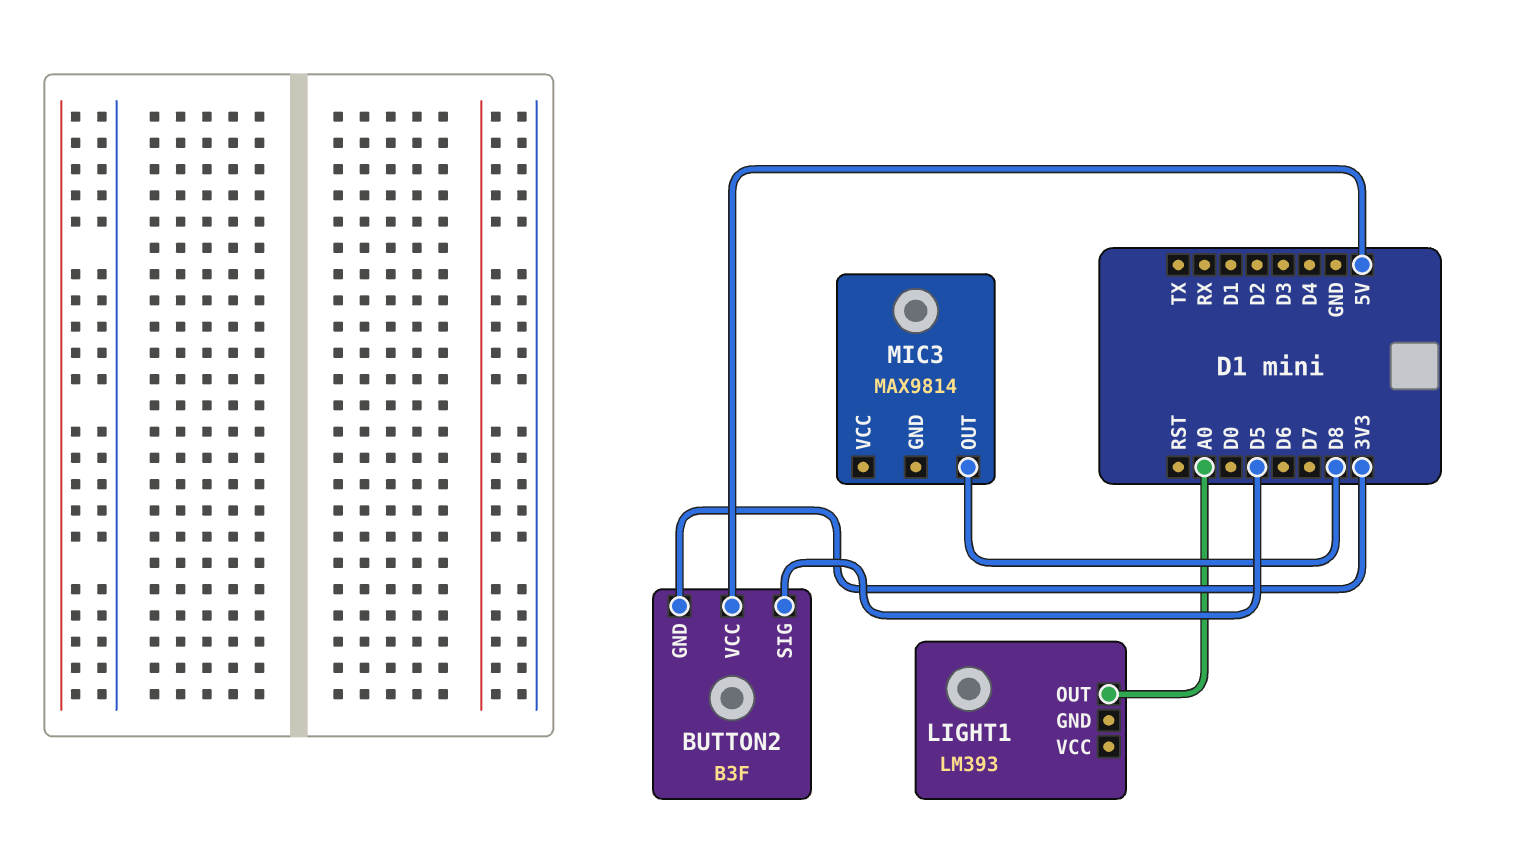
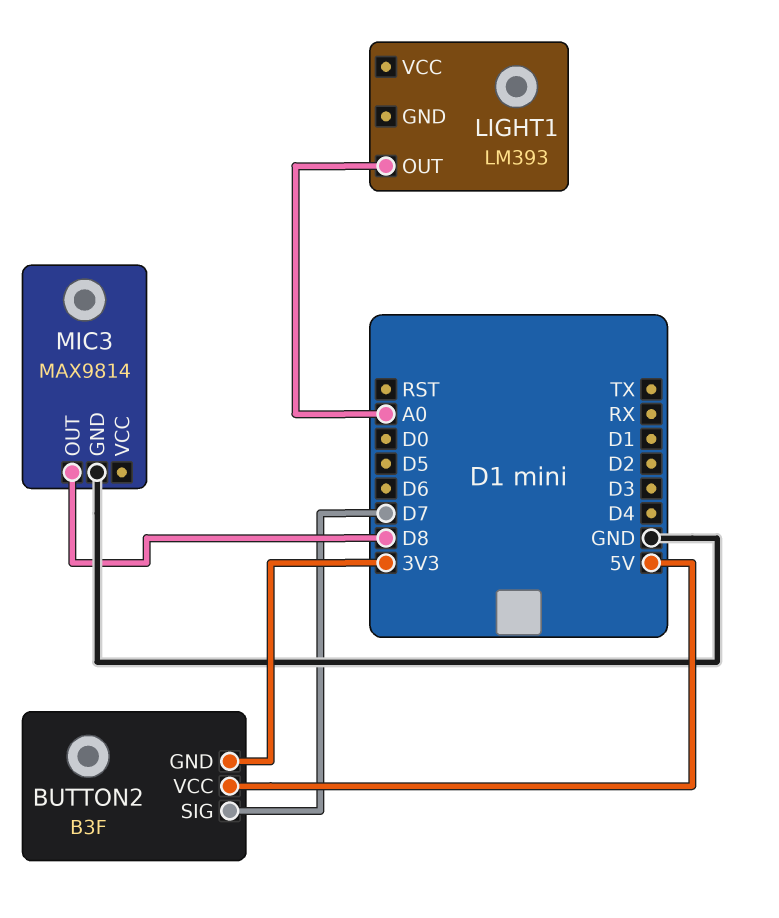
BUTTON2 pin SIG: D5 -> D7
MIC3 pin GND: none -> GND

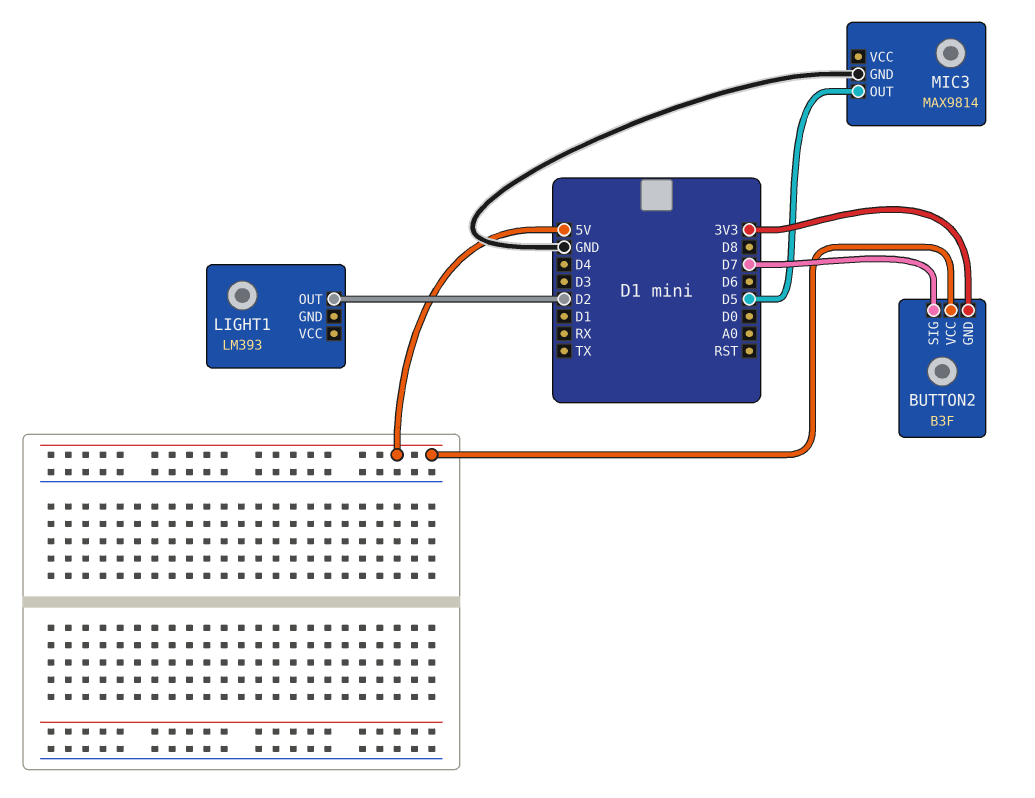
LIGHT1 pin OUT: A0 -> D2
MIC3 pin OUT: D8 -> D5

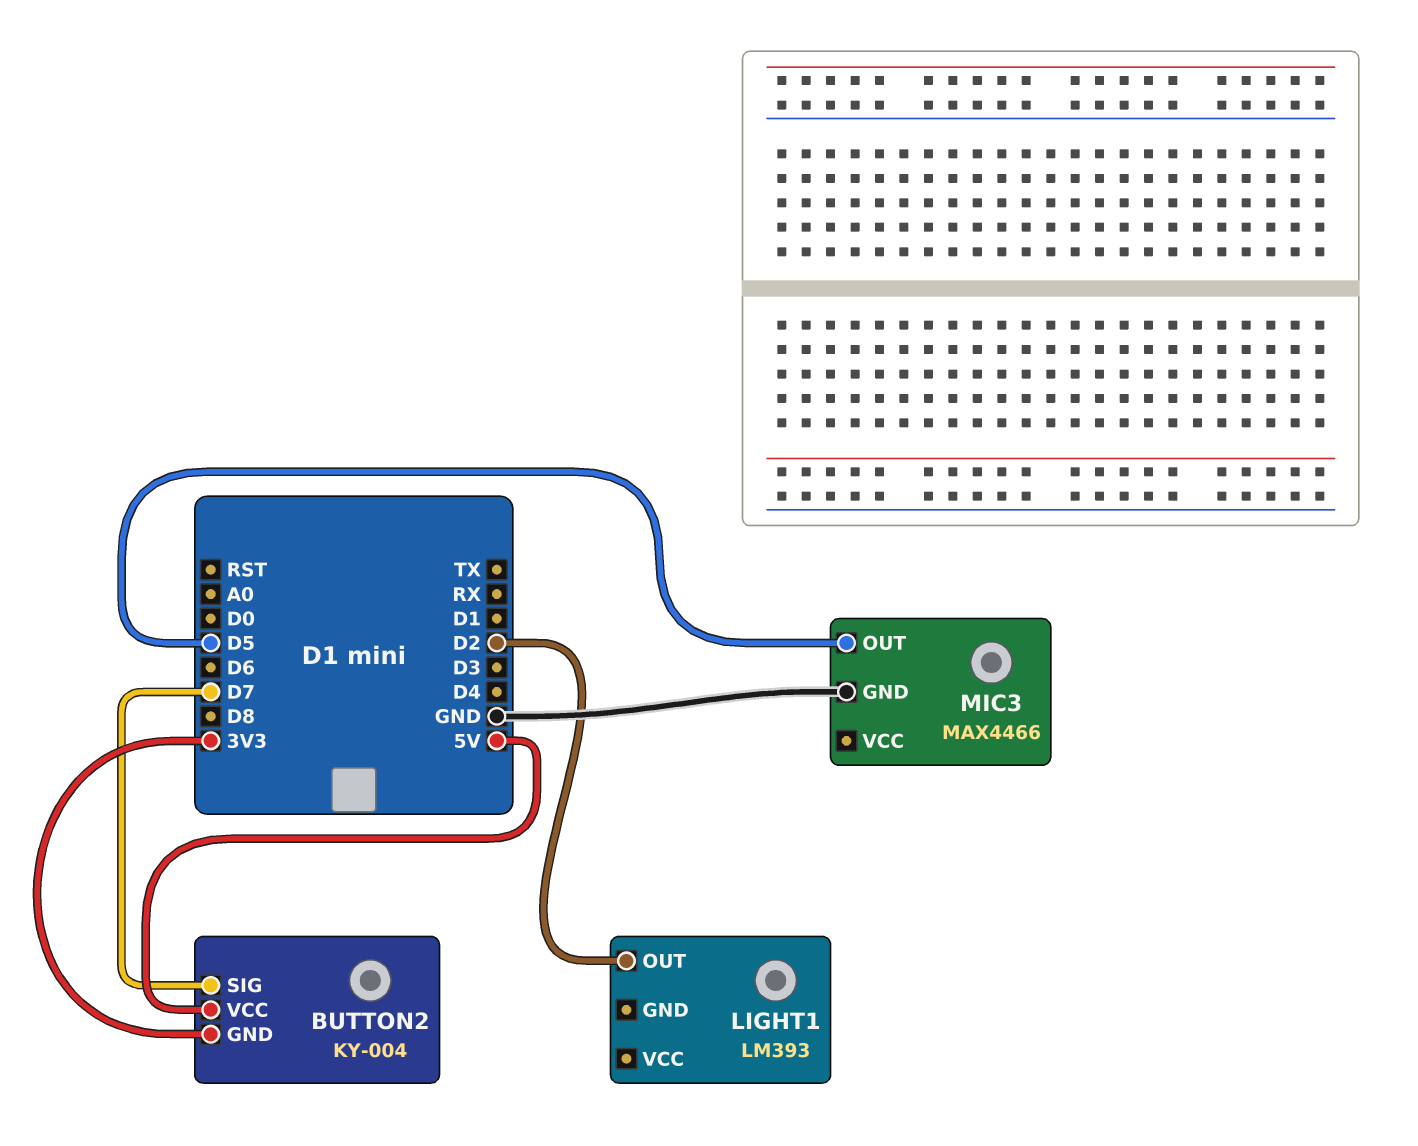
BUTTON2: B3F -> KY-004
MIC3: MAX9814 -> MAX4466

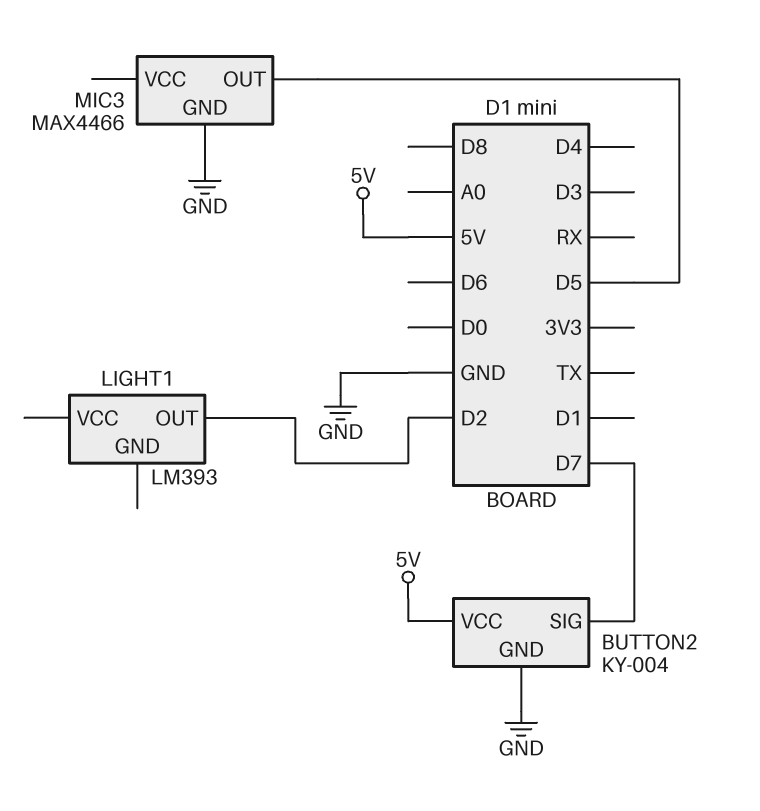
BUTTON2 pin GND: 3V3 -> GND

